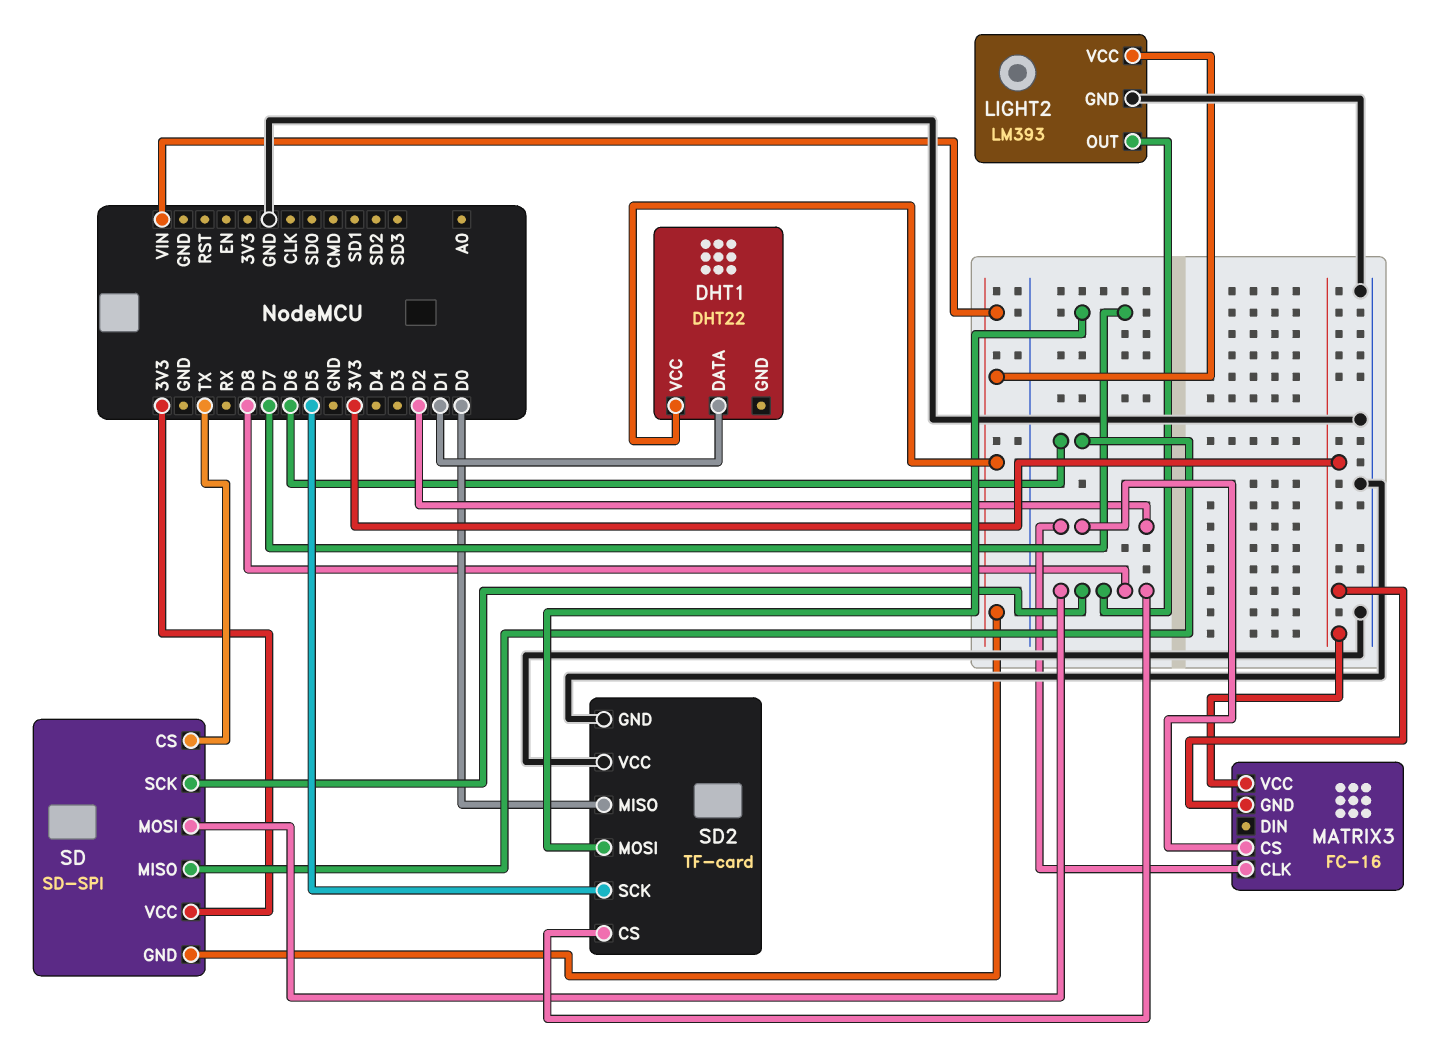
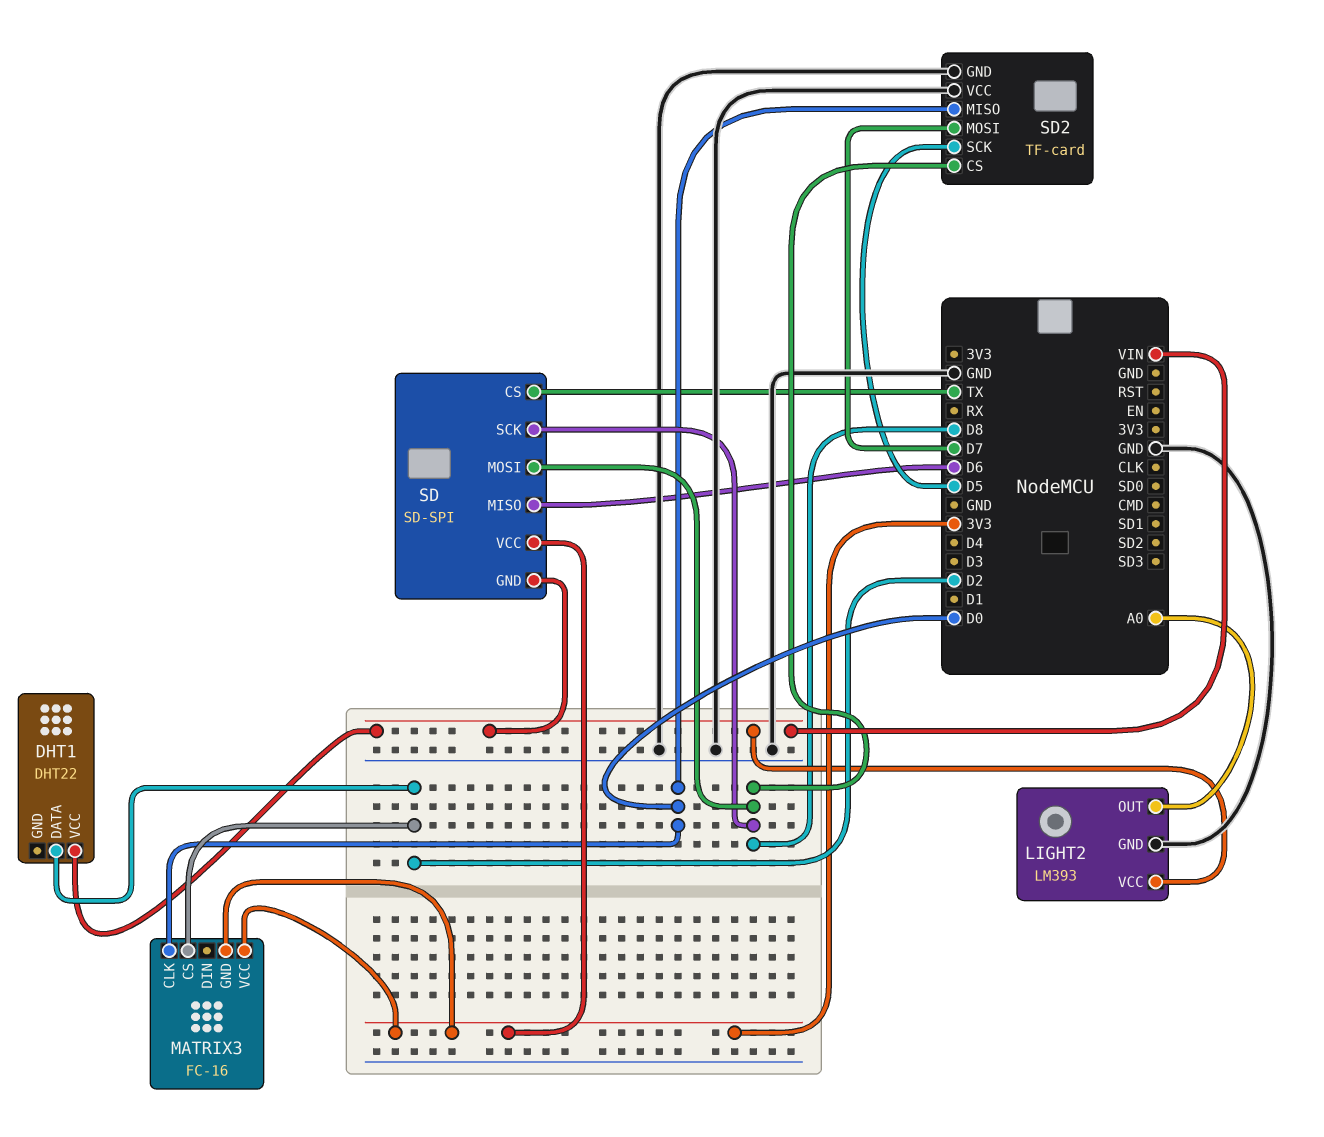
DHT1 pin DATA: D1 -> D2
LIGHT2 pin OUT: D8 -> A0
MATRIX3 pin CLK: D2 -> D0

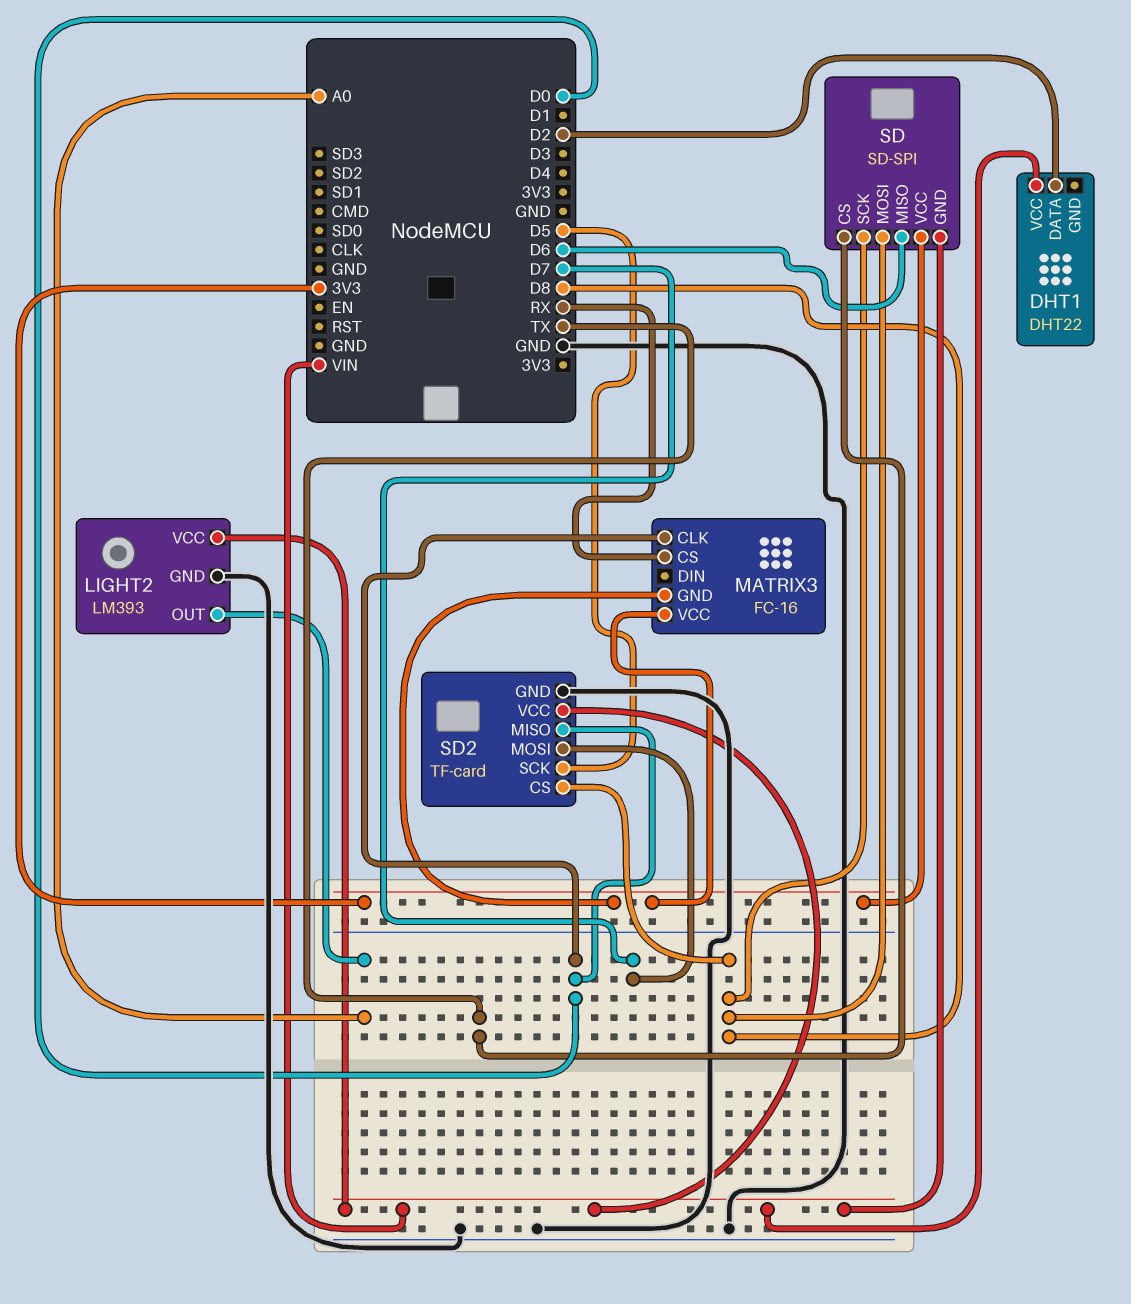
MATRIX3 pin CS: D2 -> RX
SD2 pin VCC: GND -> VIN

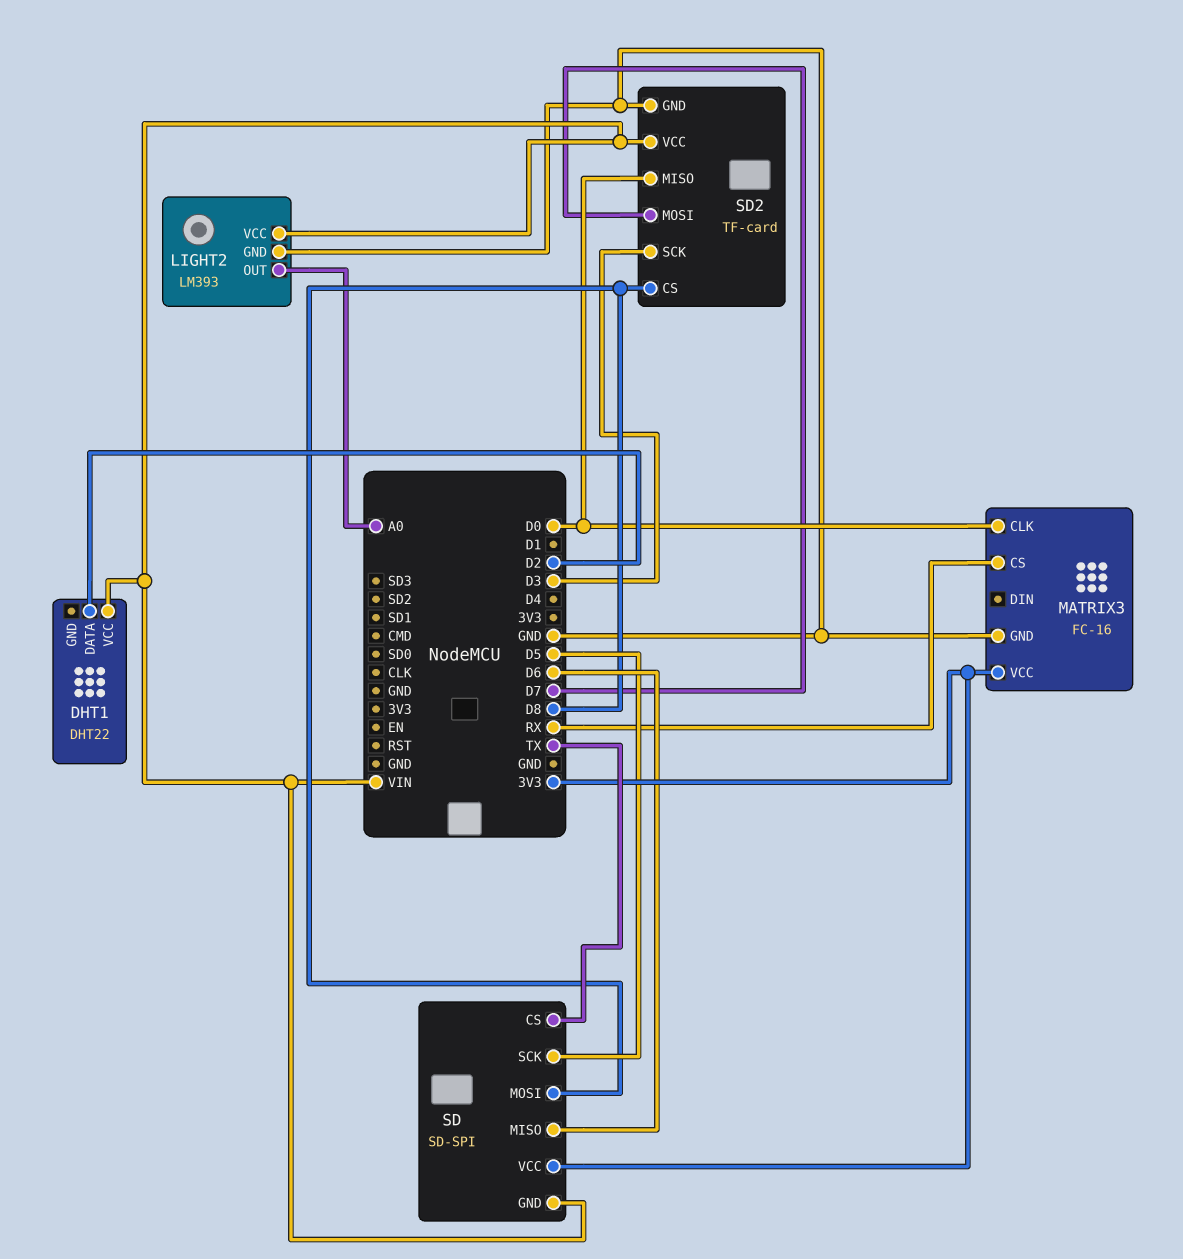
MATRIX3 pin GND: 3V3 -> GND
SD pin SCK: D8 -> D5
SD2 pin SCK: D5 -> D3

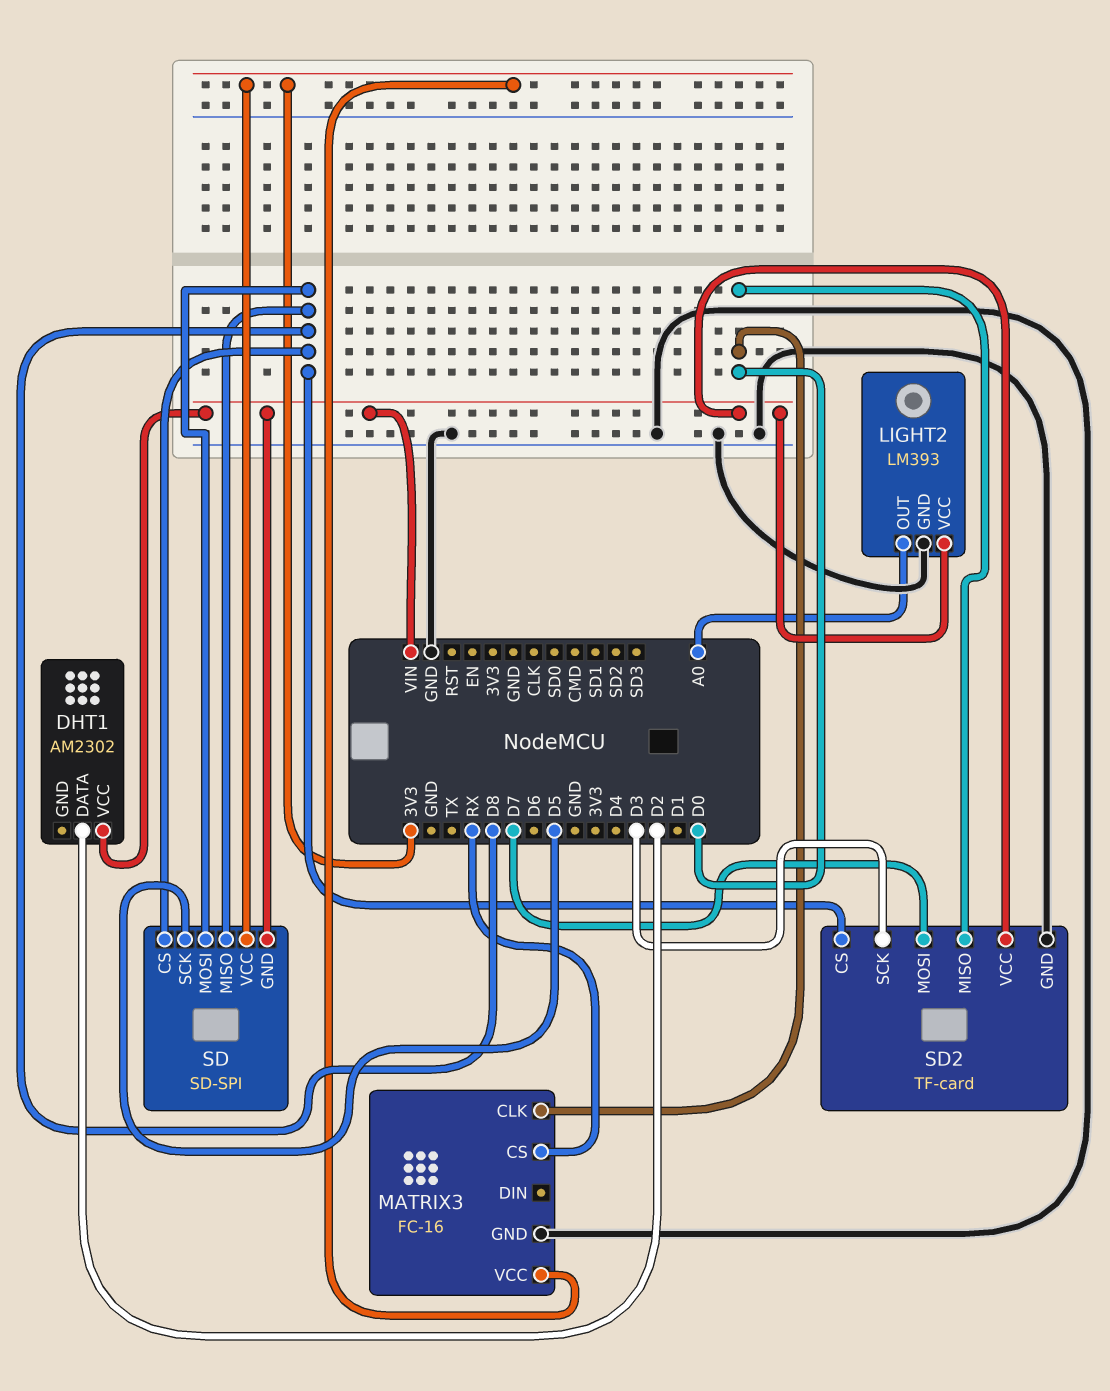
DHT1: DHT22 -> AM2302
SD pin CS: TX -> D8
SD pin MISO: D6 -> D8

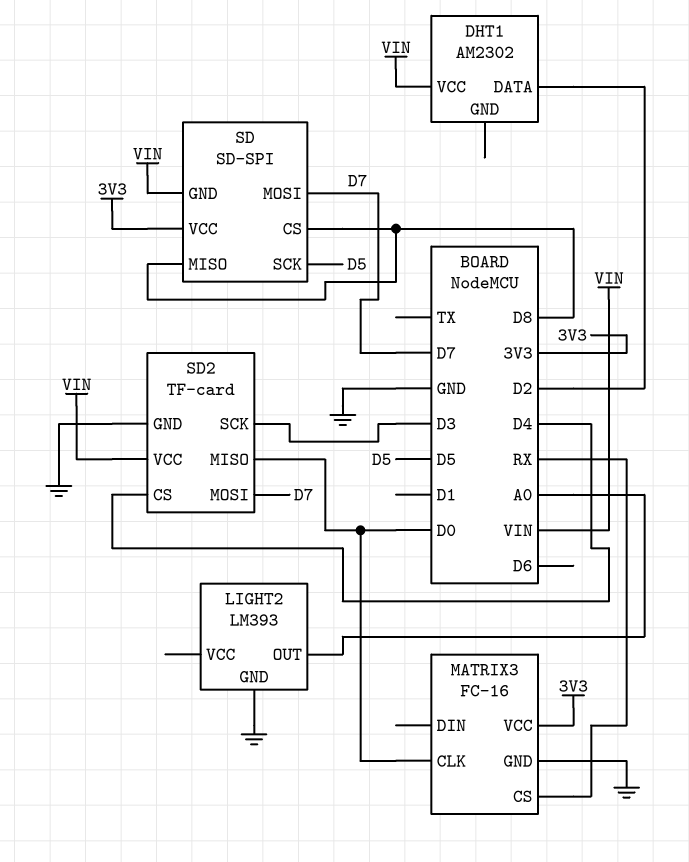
LIGHT2 pin VCC: VIN -> none
SD pin MOSI: D8 -> D7
SD2 pin CS: D8 -> D4

